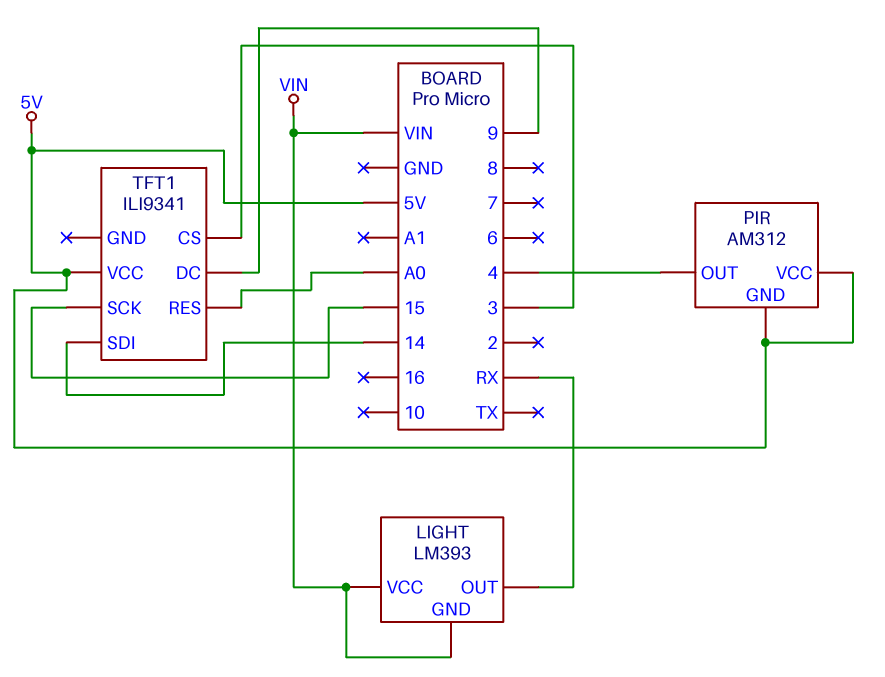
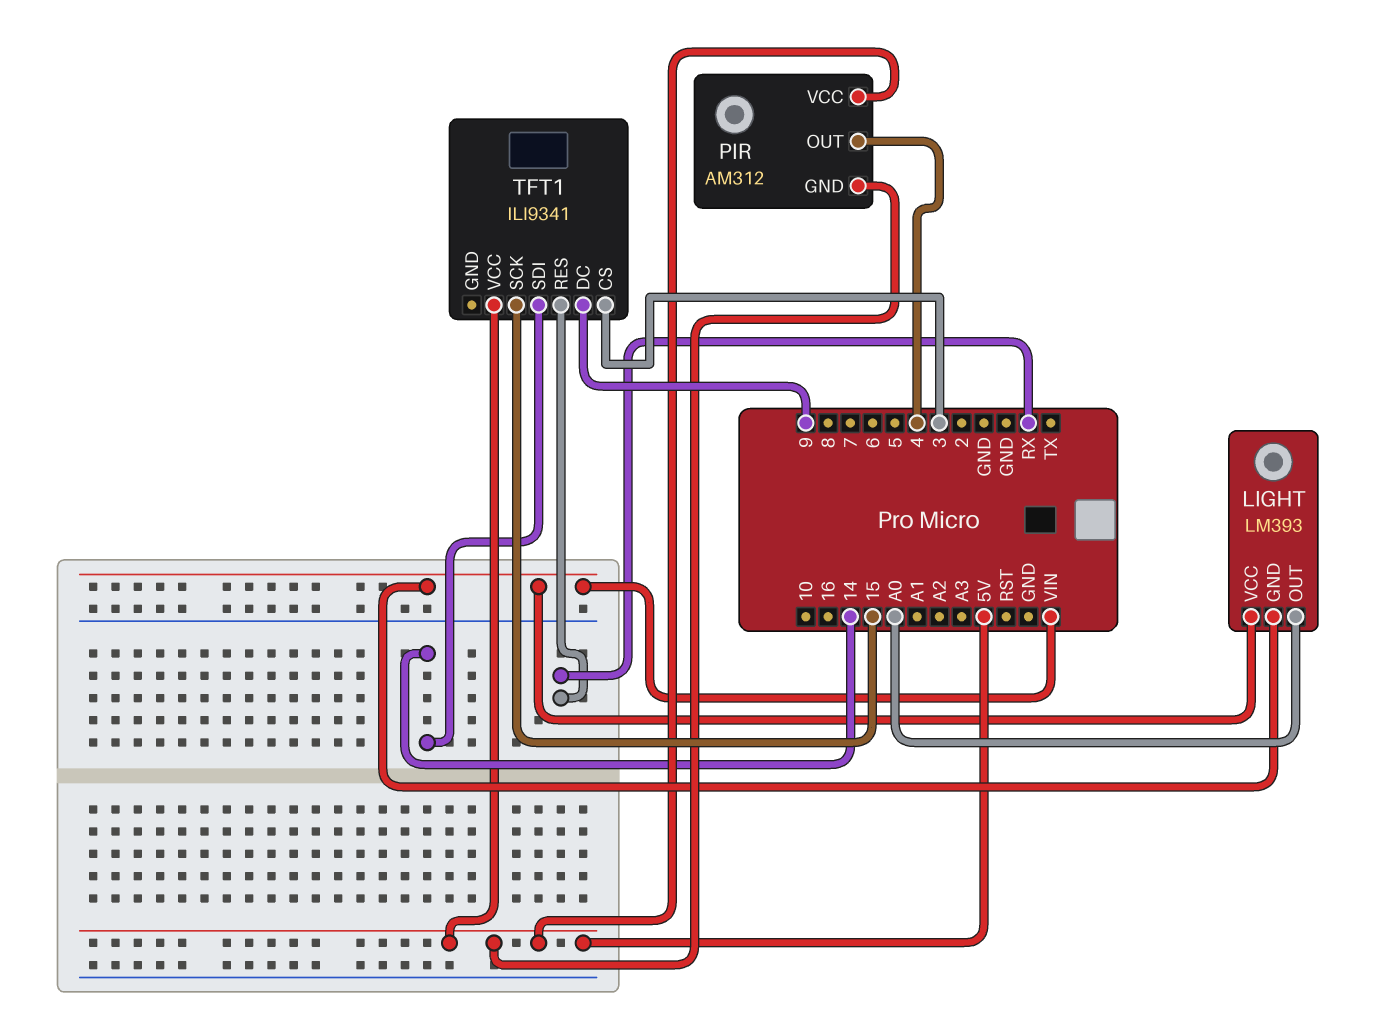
LIGHT pin OUT: RX -> A0
TFT1 pin RES: A0 -> RX

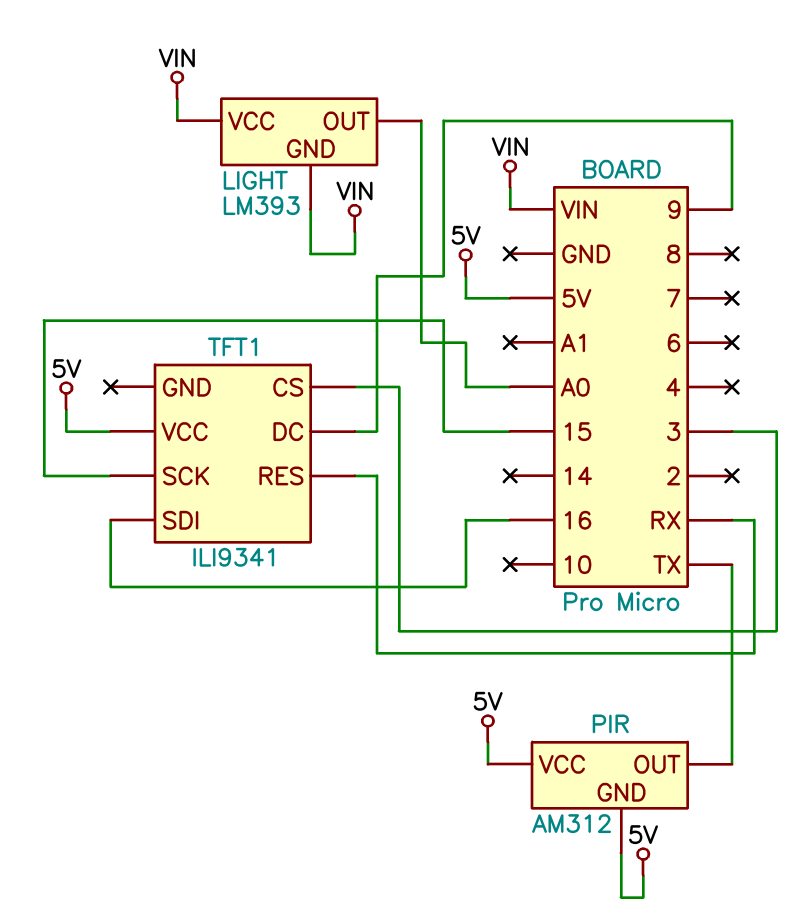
PIR pin OUT: 4 -> TX
TFT1 pin SDI: 14 -> 16

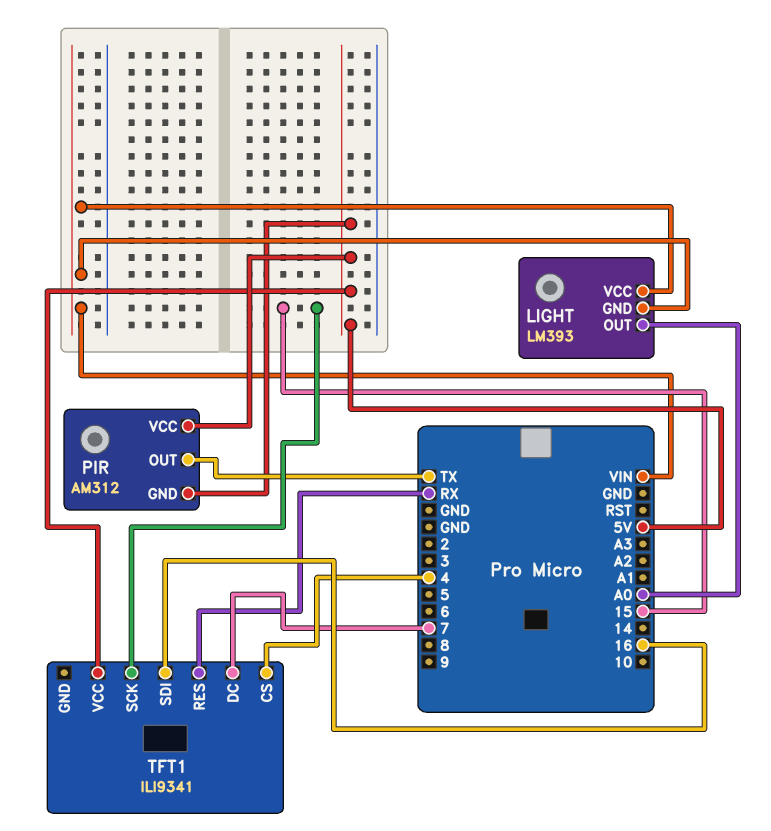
TFT1 pin CS: 3 -> 4
TFT1 pin DC: 9 -> 7

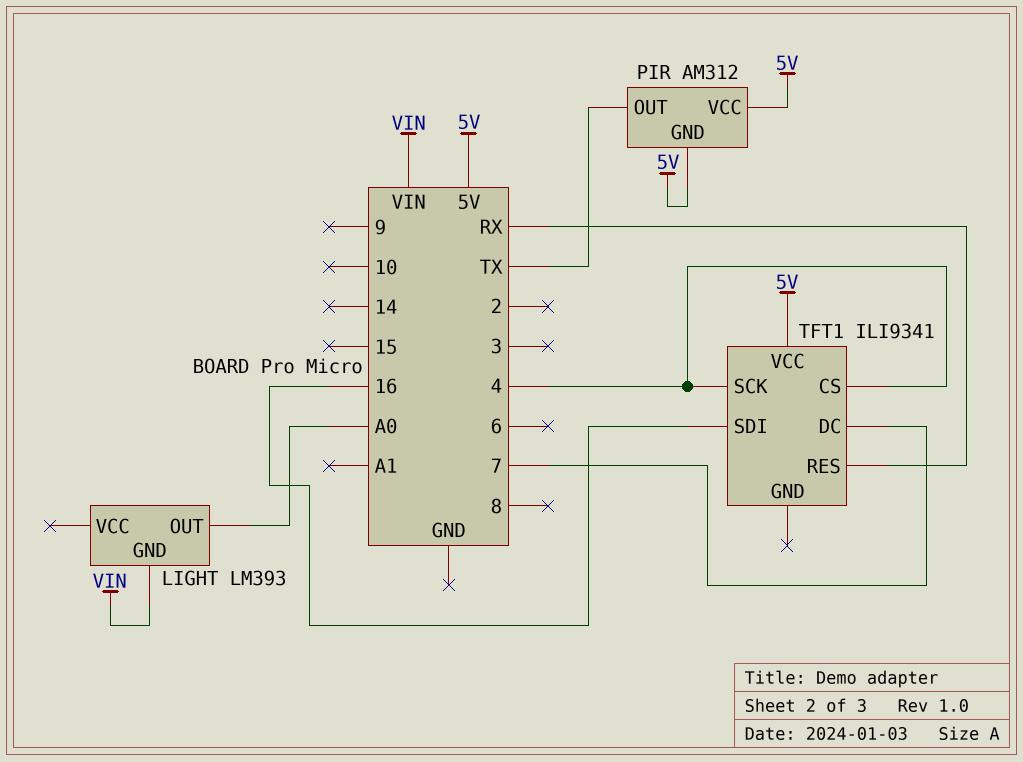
LIGHT pin VCC: VIN -> none
TFT1 pin SCK: 15 -> 4

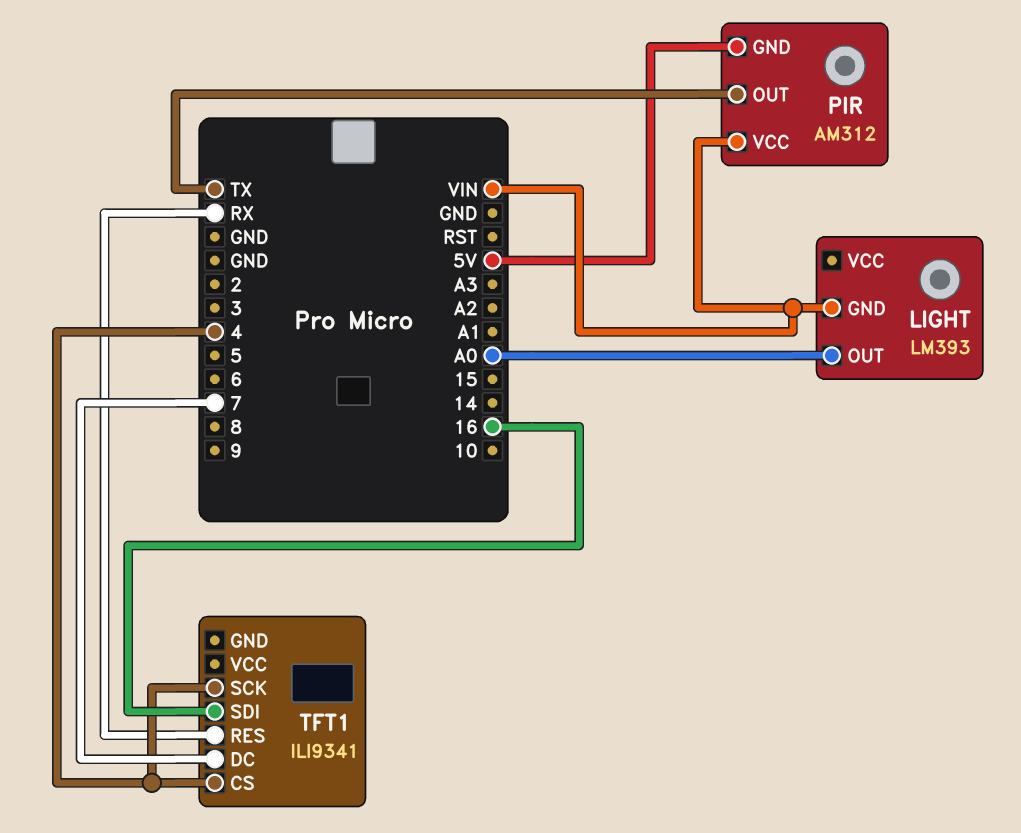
PIR pin VCC: 5V -> VIN
TFT1 pin VCC: 5V -> none

